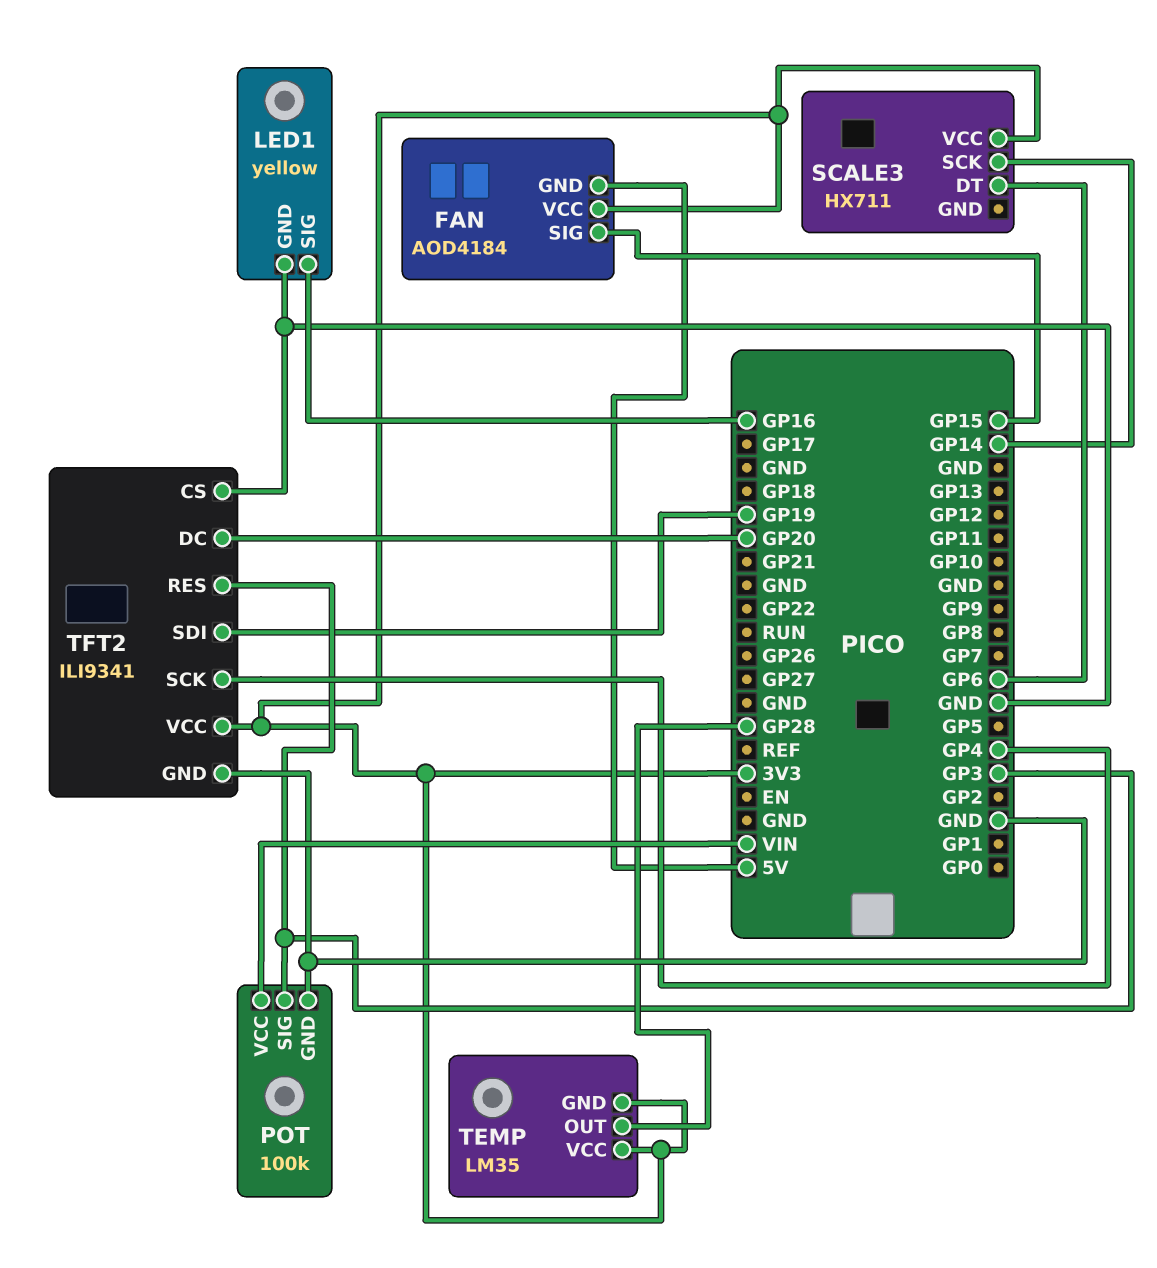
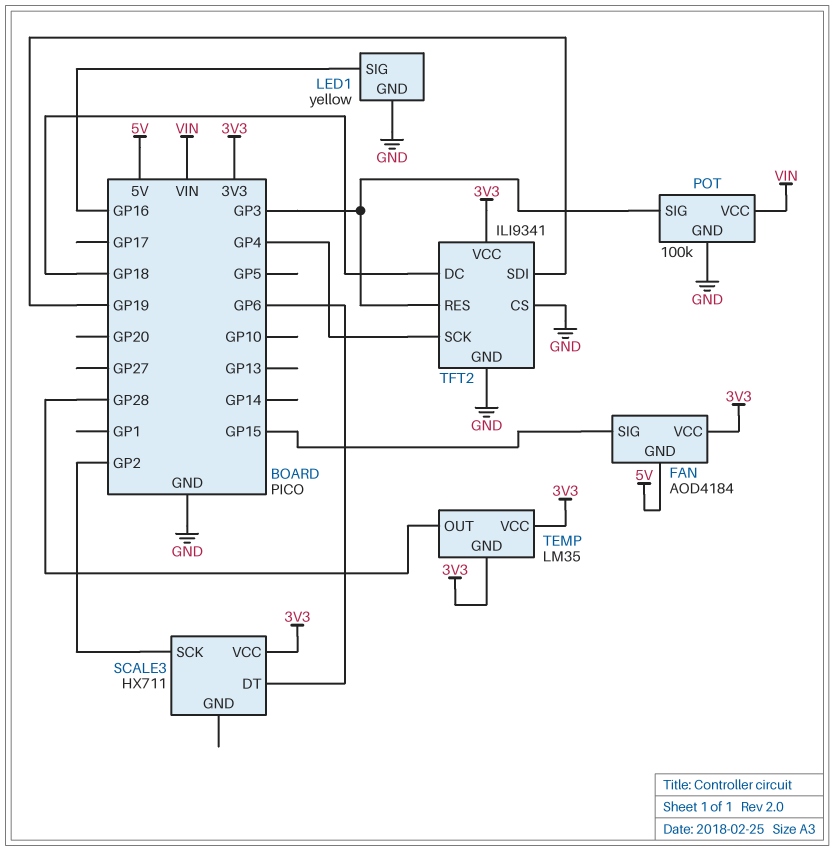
SCALE3 pin SCK: GP14 -> GP2
TFT2 pin DC: GP20 -> GP18

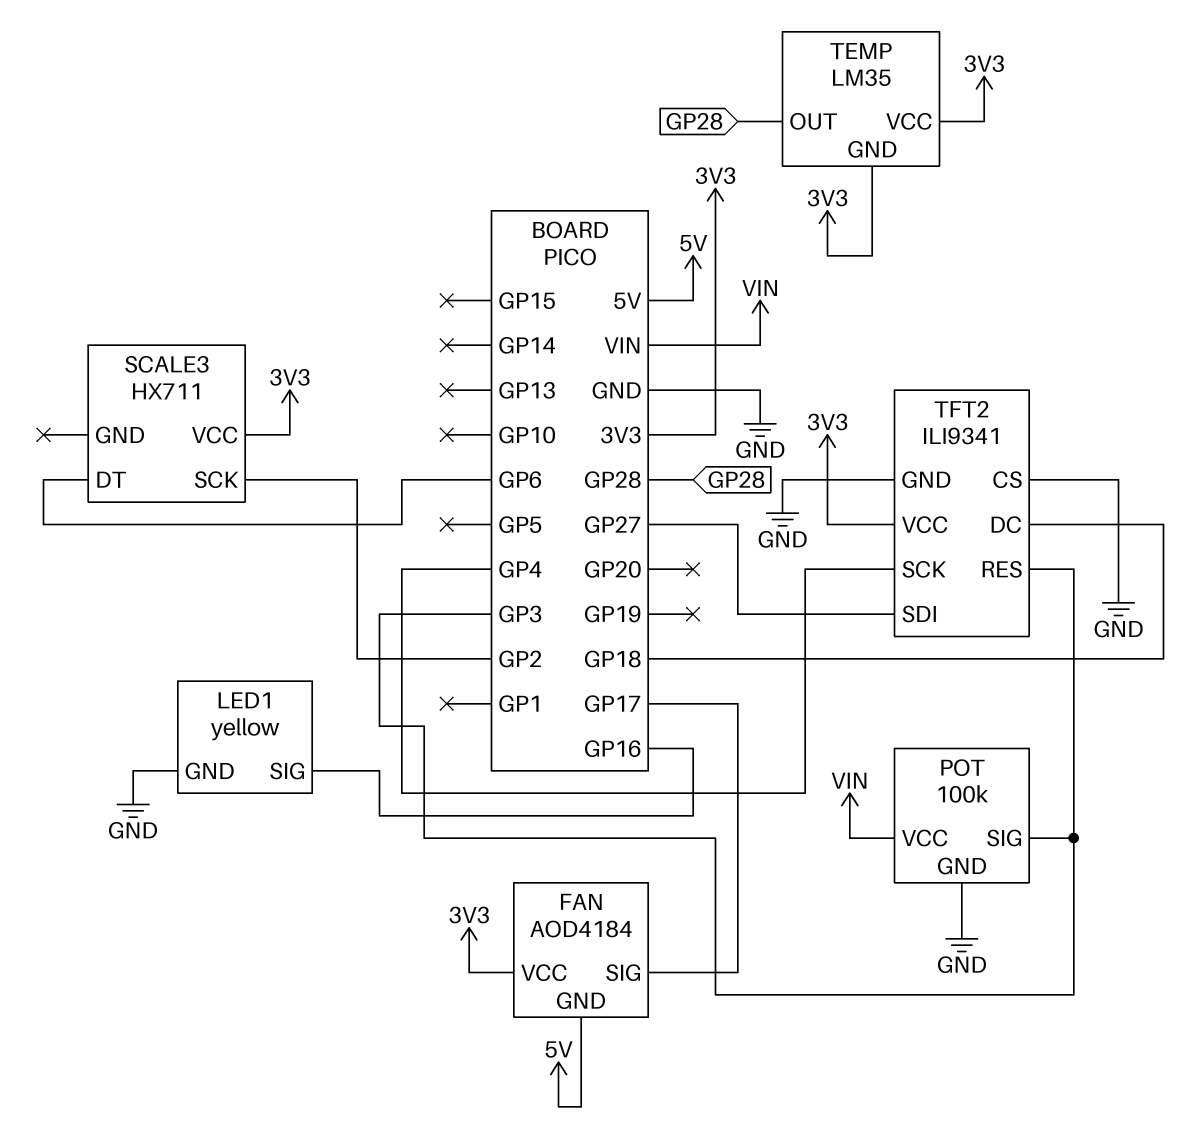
FAN pin SIG: GP15 -> GP17
TFT2 pin SDI: GP19 -> GP27

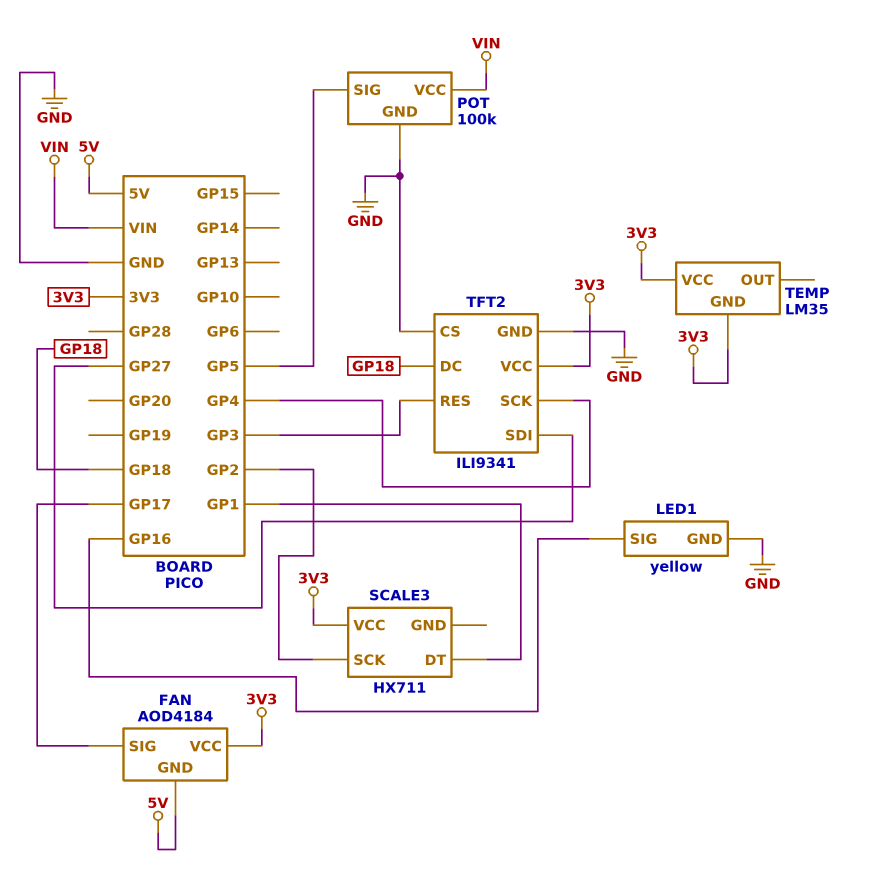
POT pin SIG: GP3 -> GP5
SCALE3 pin DT: GP6 -> GP1
TEMP pin OUT: GP28 -> none

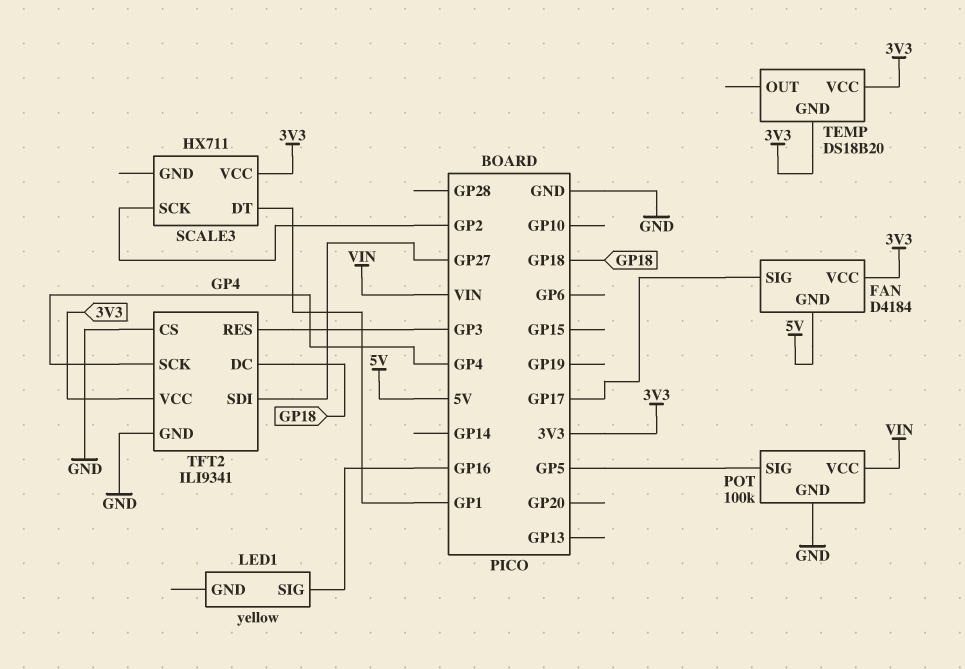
FAN: AOD4184 -> D4184
LED1 pin GND: GND -> none
TEMP: LM35 -> DS18B20

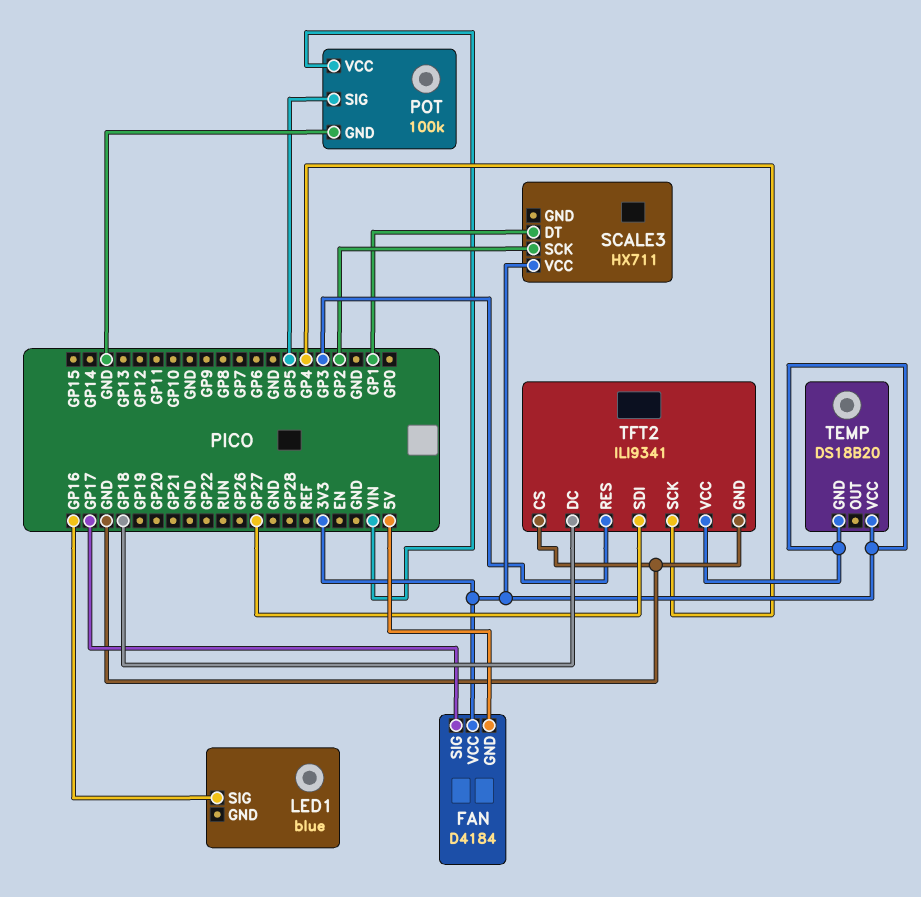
LED1: yellow -> blue

